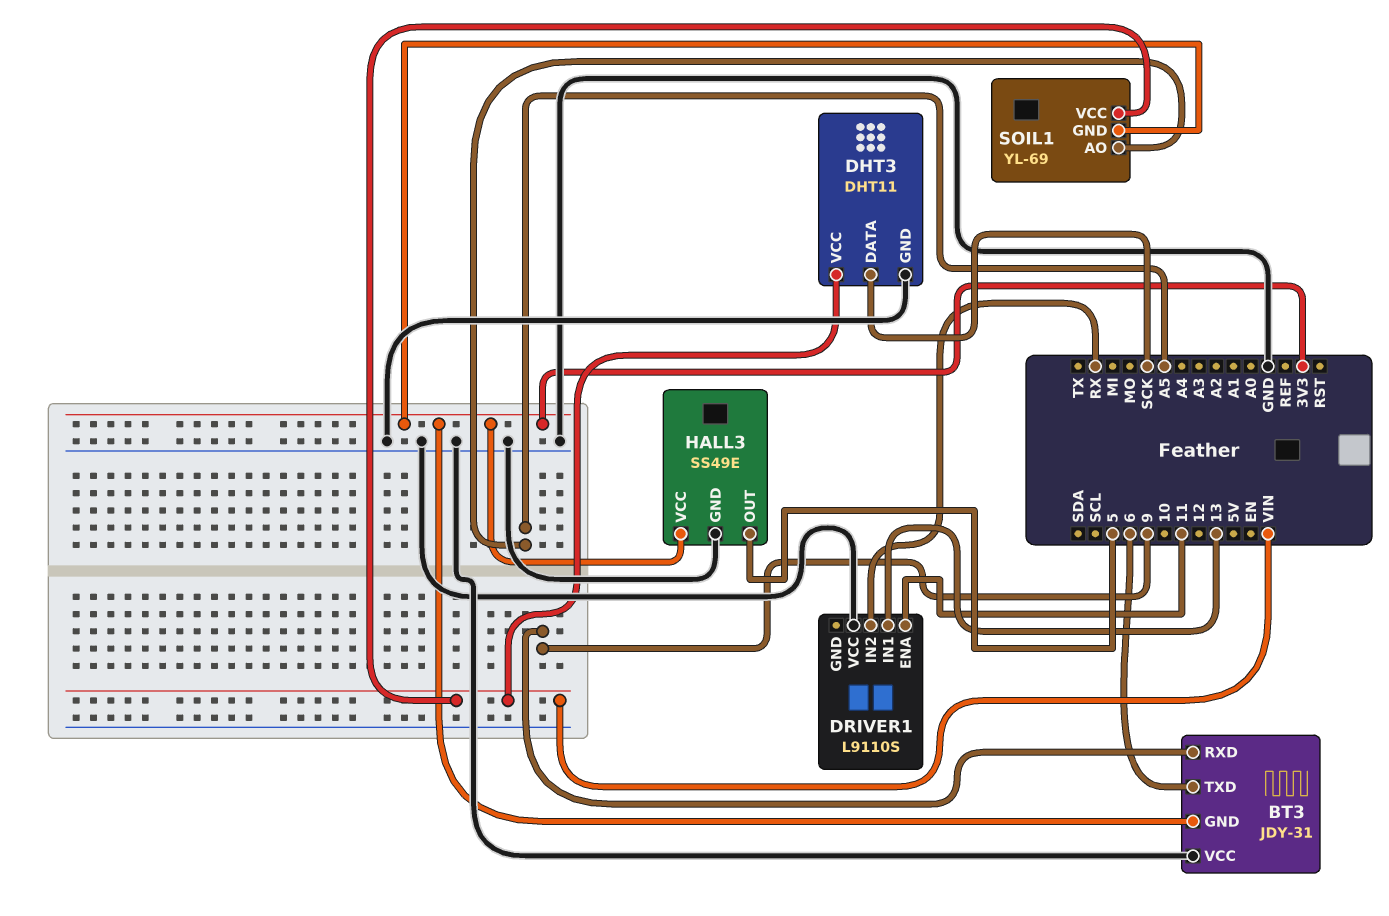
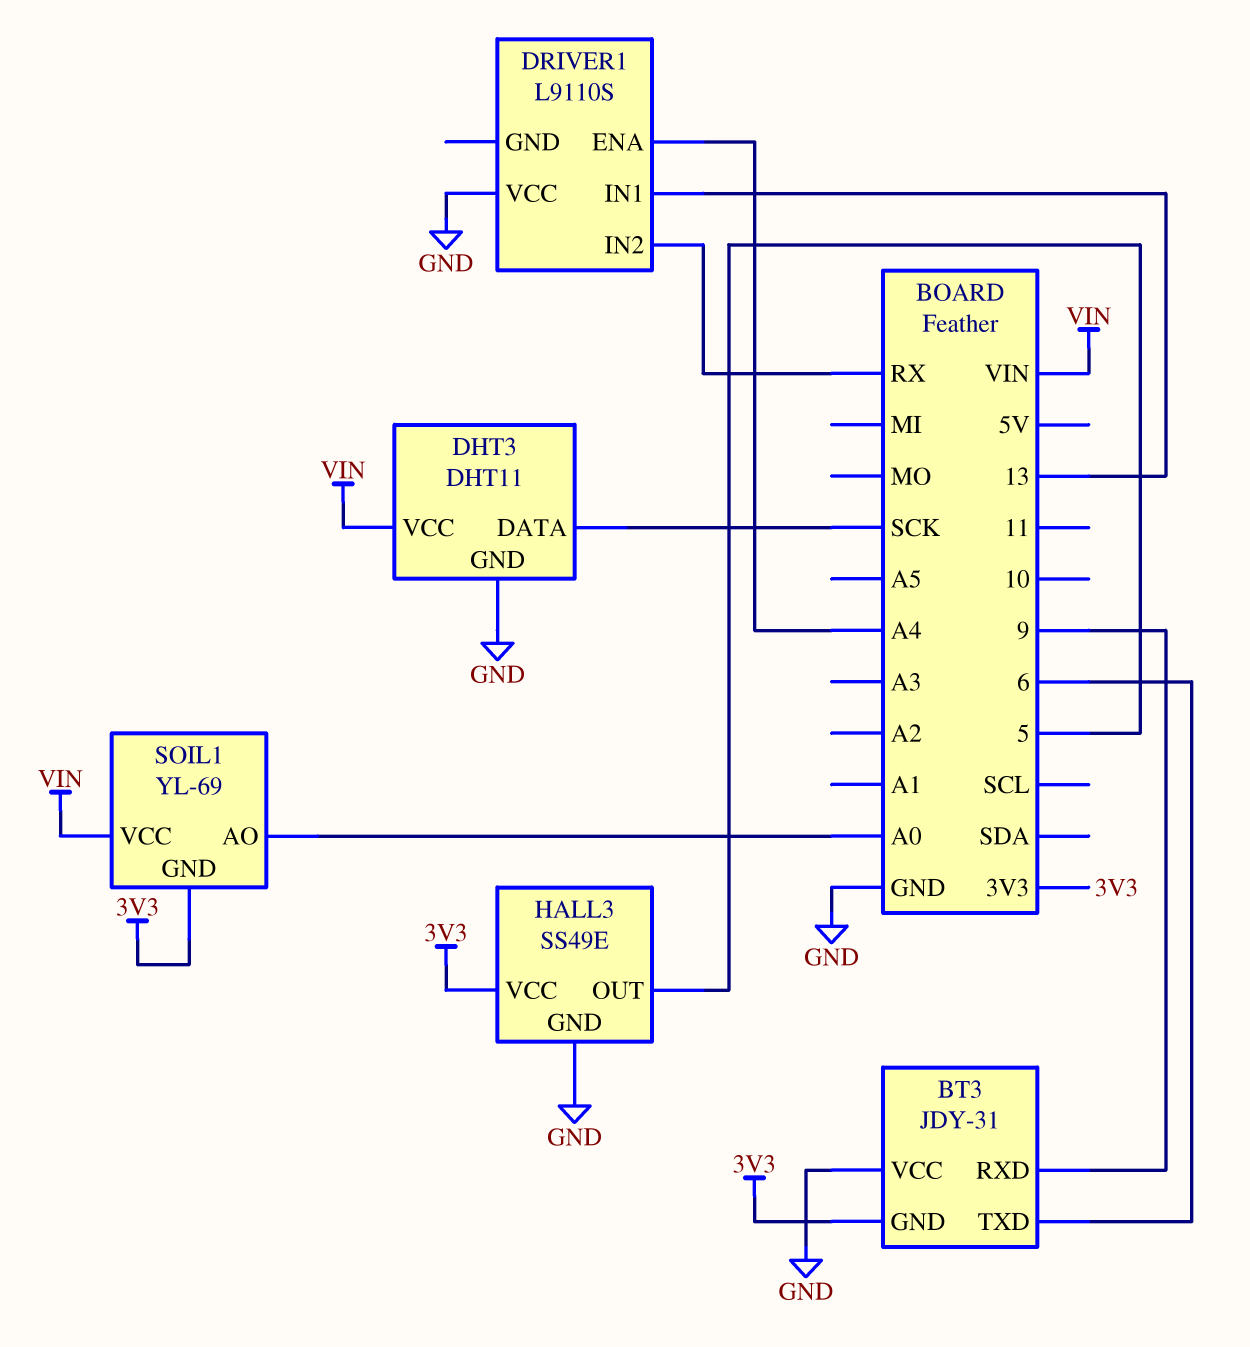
DRIVER1 pin ENA: 11 -> A4
SOIL1 pin AO: A5 -> A0

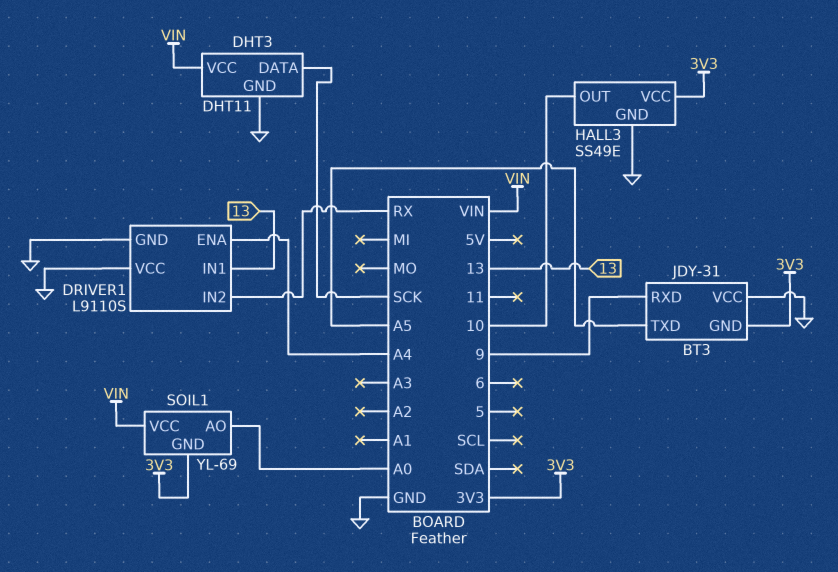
BT3 pin TXD: 6 -> A5
DRIVER1 pin GND: none -> GND
HALL3 pin OUT: 5 -> 10

